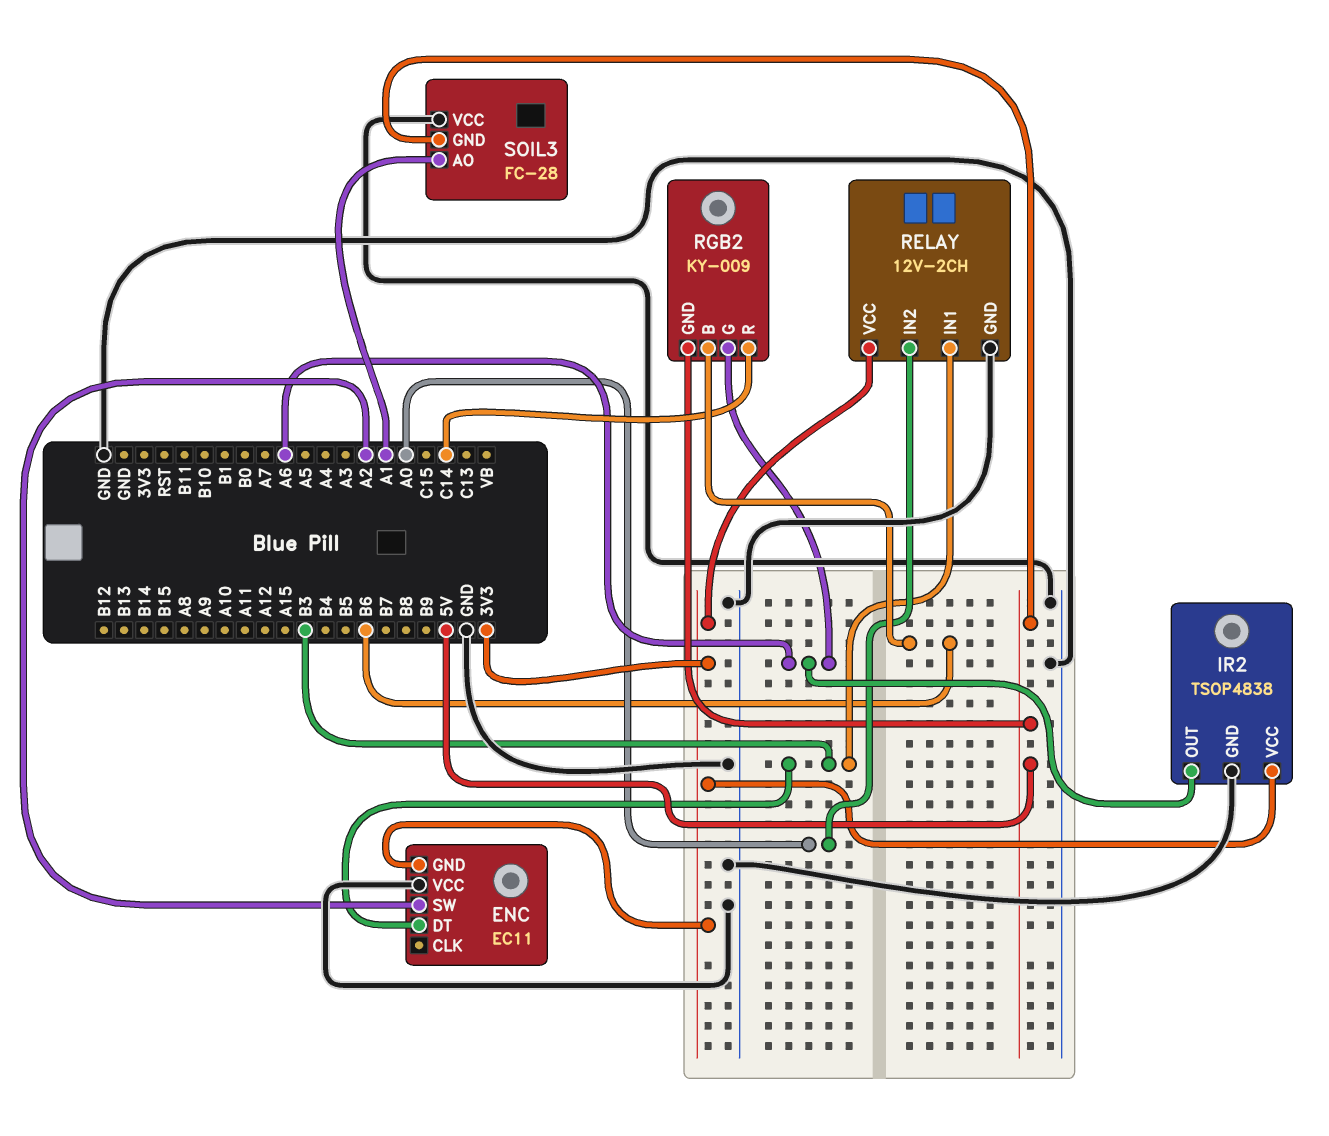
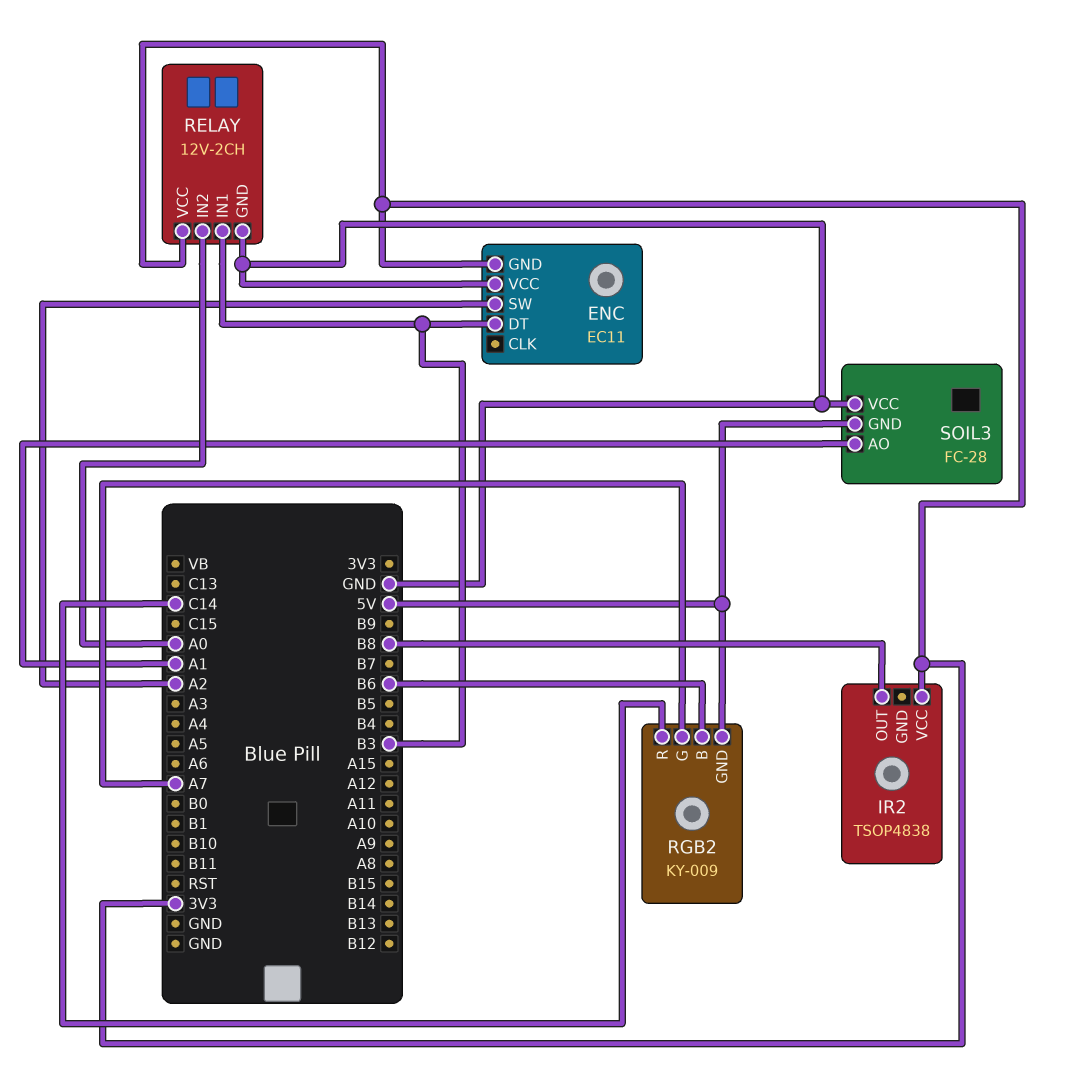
IR2 pin GND: GND -> none
IR2 pin OUT: A6 -> B8
RGB2 pin G: A6 -> A7

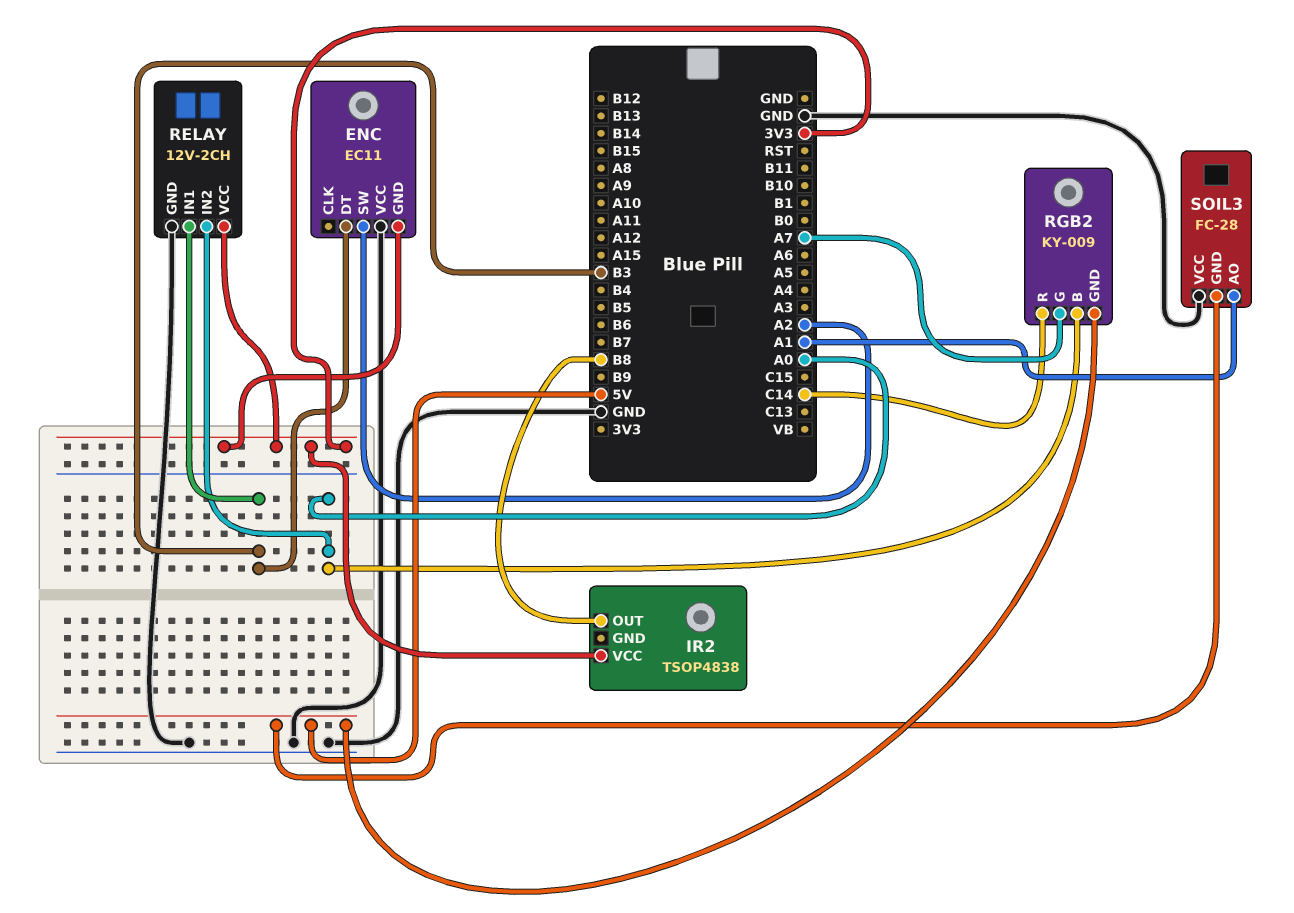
RGB2 pin B: B6 -> A0

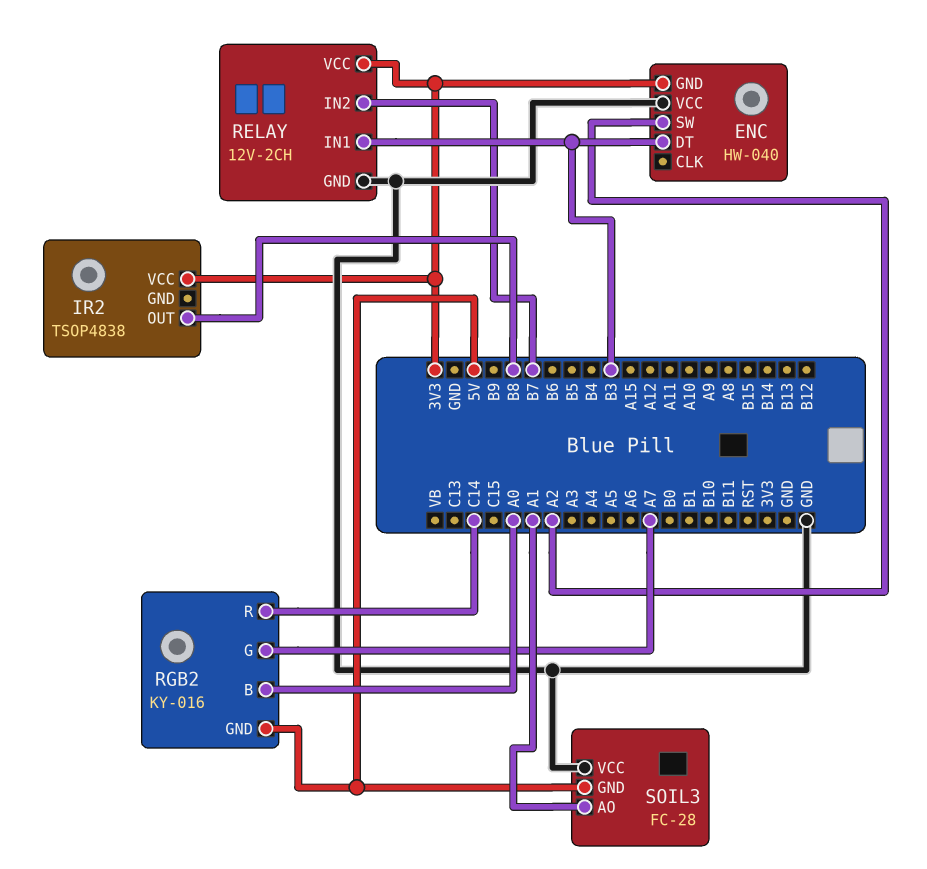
ENC: EC11 -> HW-040
RELAY pin IN2: A0 -> B7
RGB2: KY-009 -> KY-016

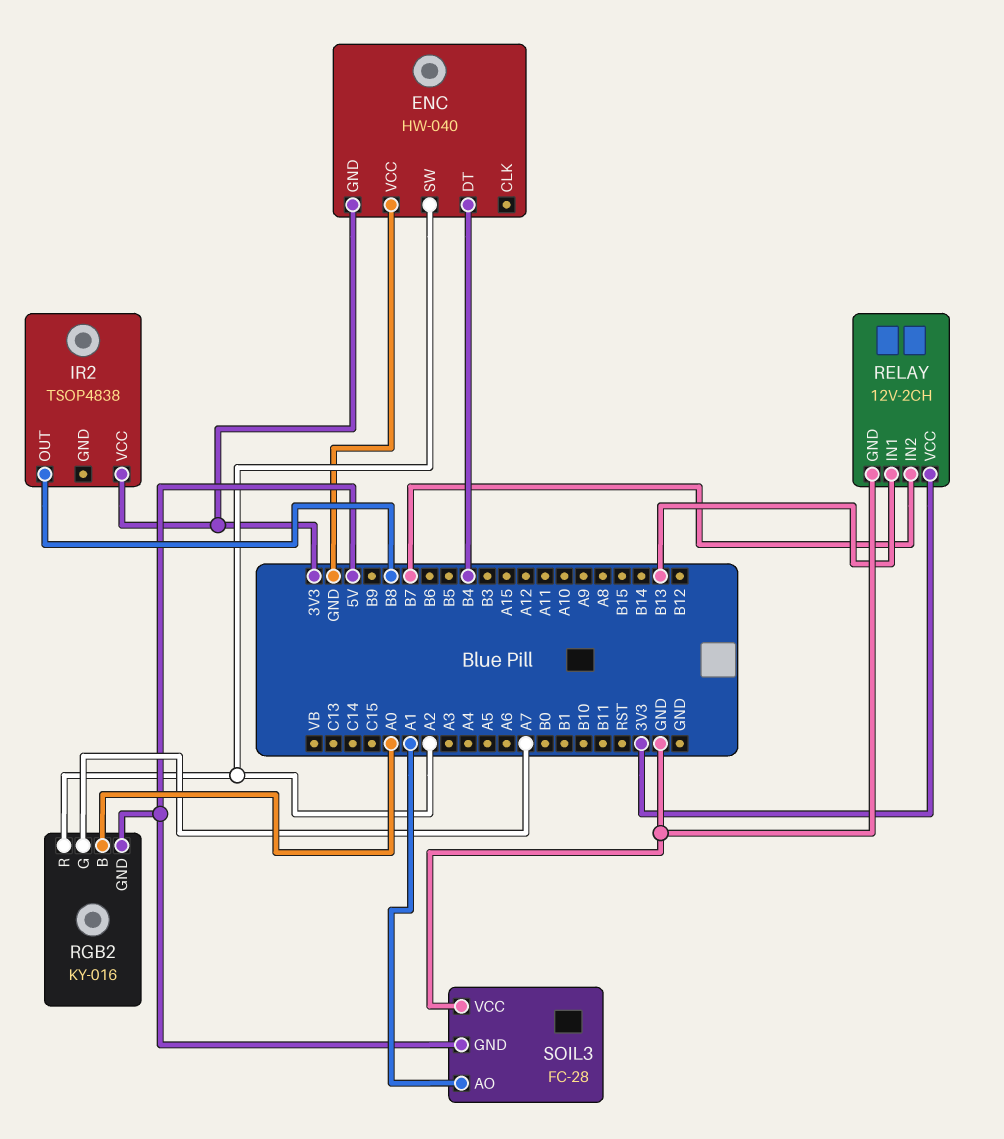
ENC pin DT: B3 -> B4
RELAY pin IN1: B3 -> B13
RGB2 pin R: C14 -> A2

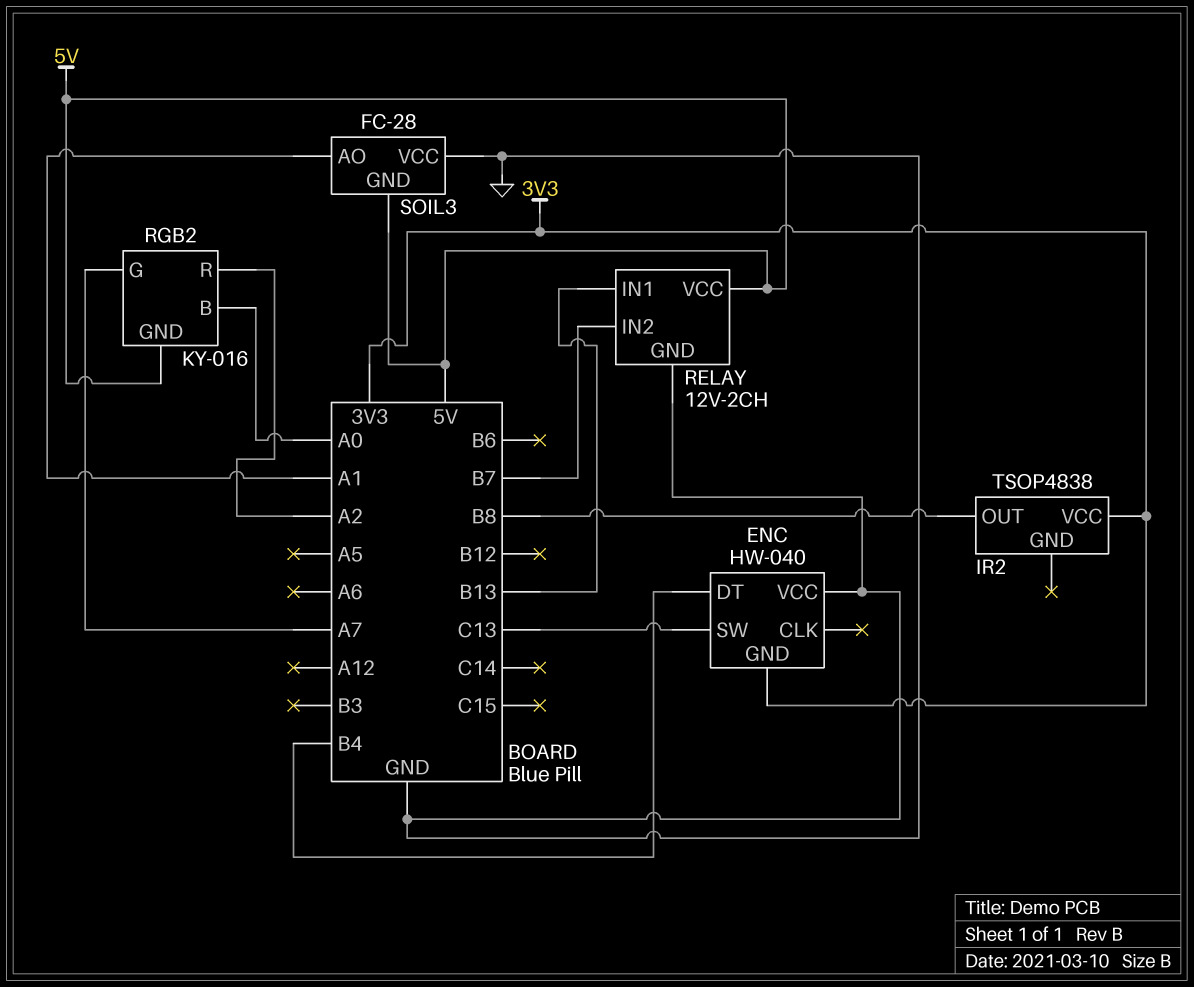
ENC pin SW: A2 -> C13
RELAY pin VCC: 3V3 -> 5V

